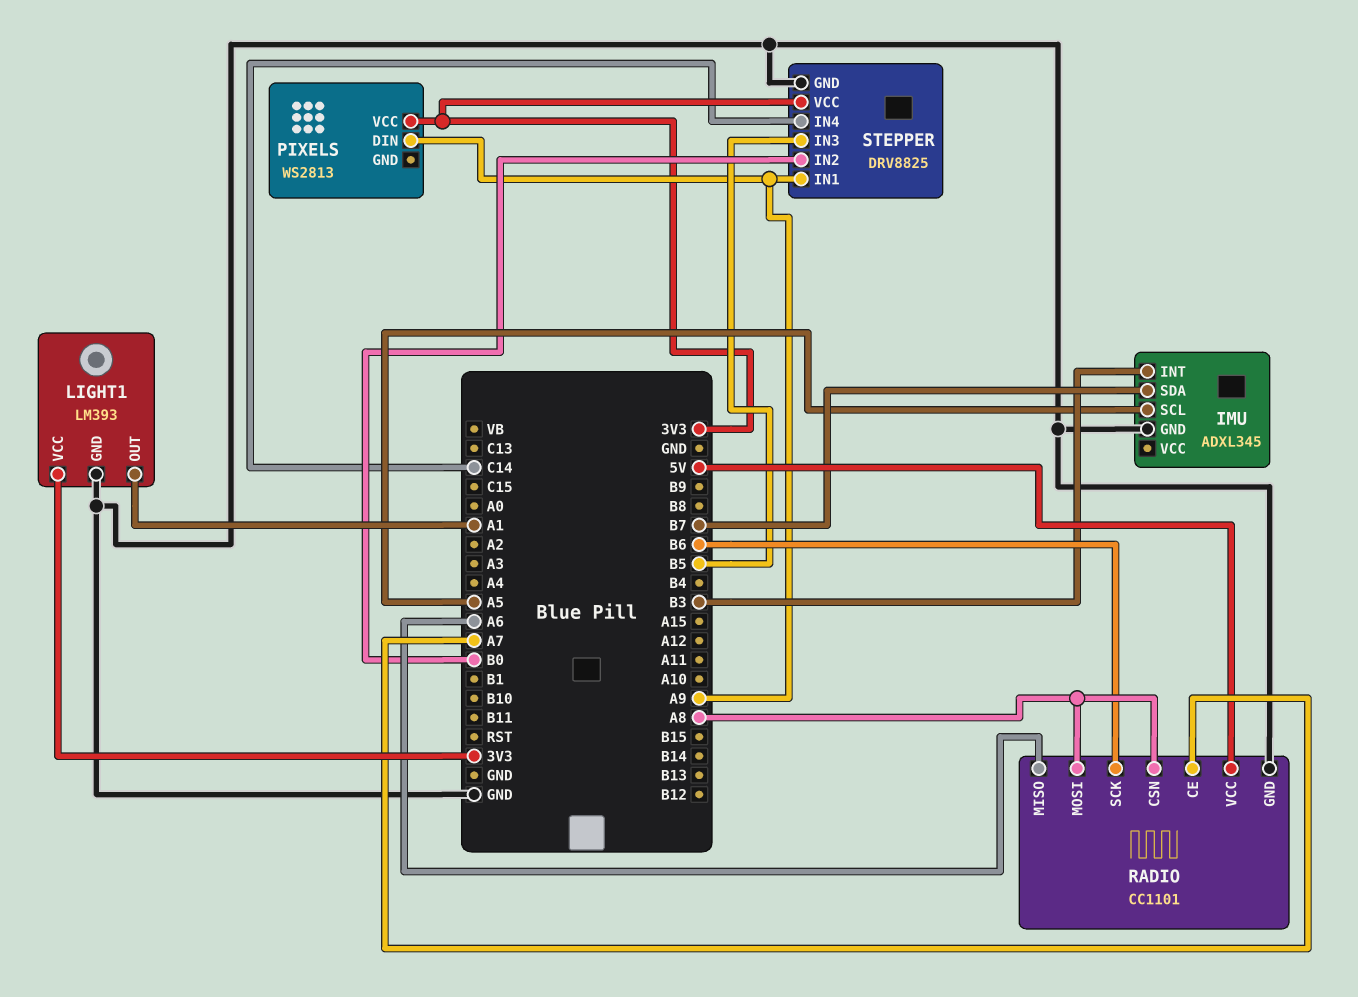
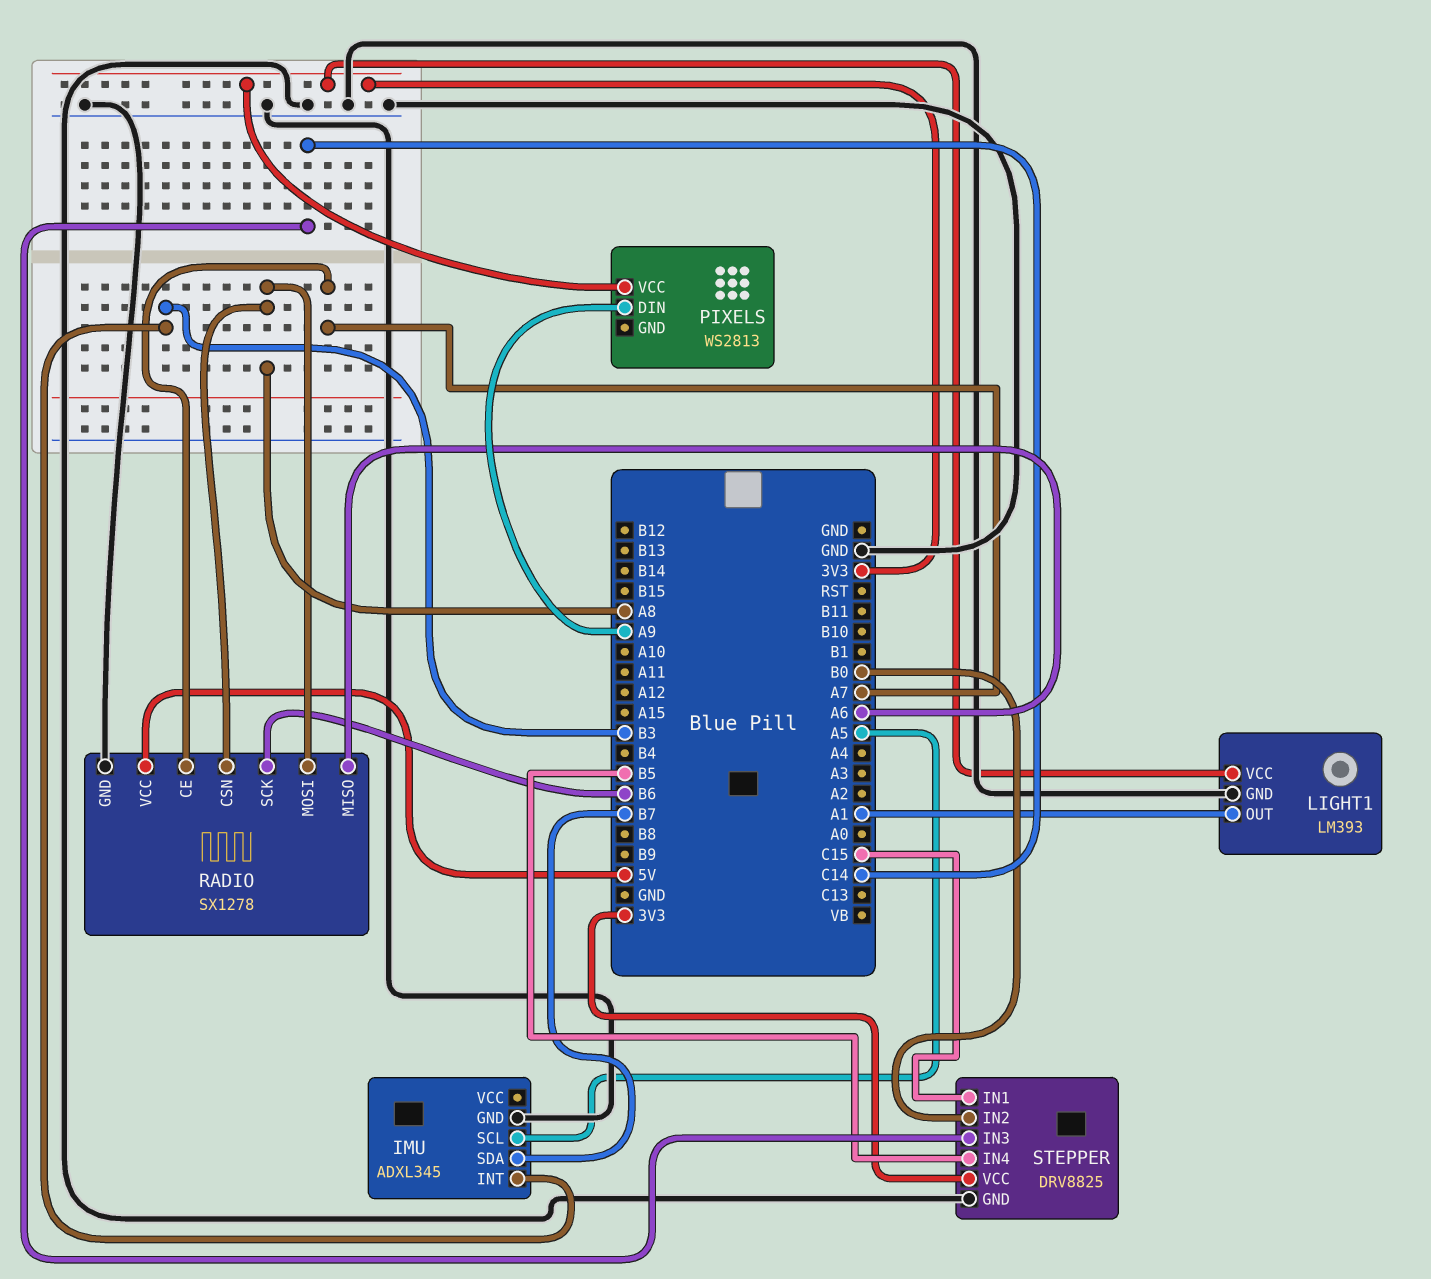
RADIO: CC1101 -> SX1278
STEPPER pin IN1: A9 -> C15
STEPPER pin IN3: B5 -> C14
STEPPER pin IN4: C14 -> B5

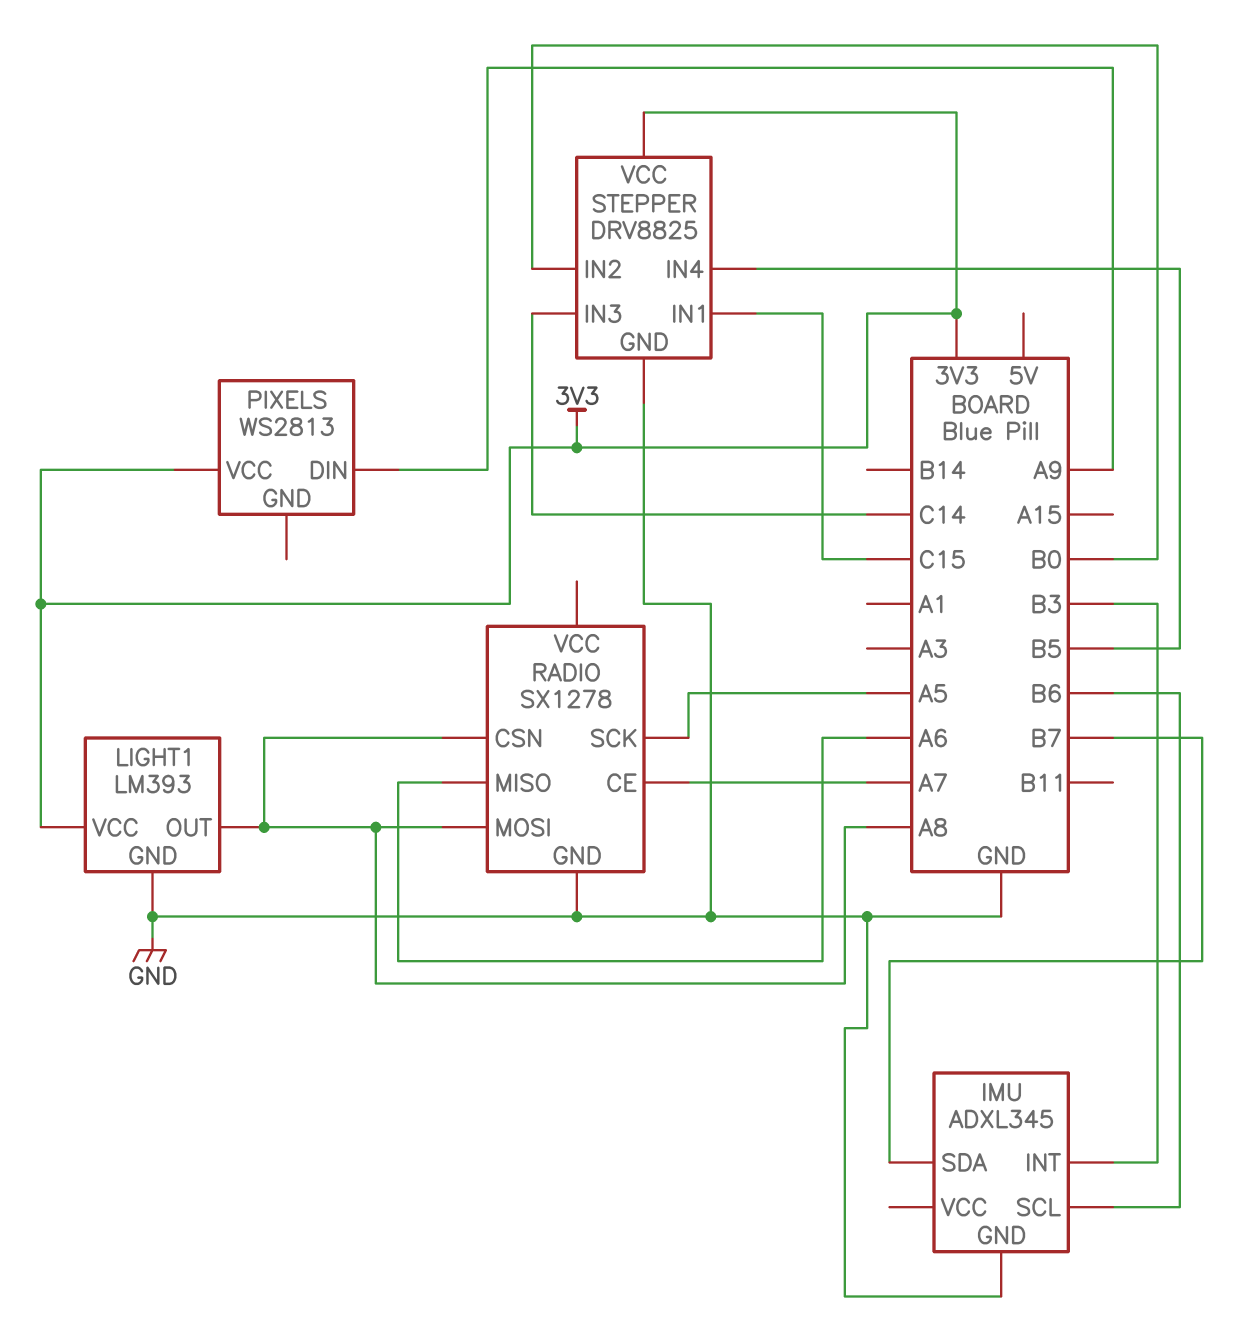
IMU pin SCL: A5 -> B6
LIGHT1 pin OUT: A1 -> A8
RADIO pin SCK: B6 -> A5
RADIO pin VCC: 5V -> none

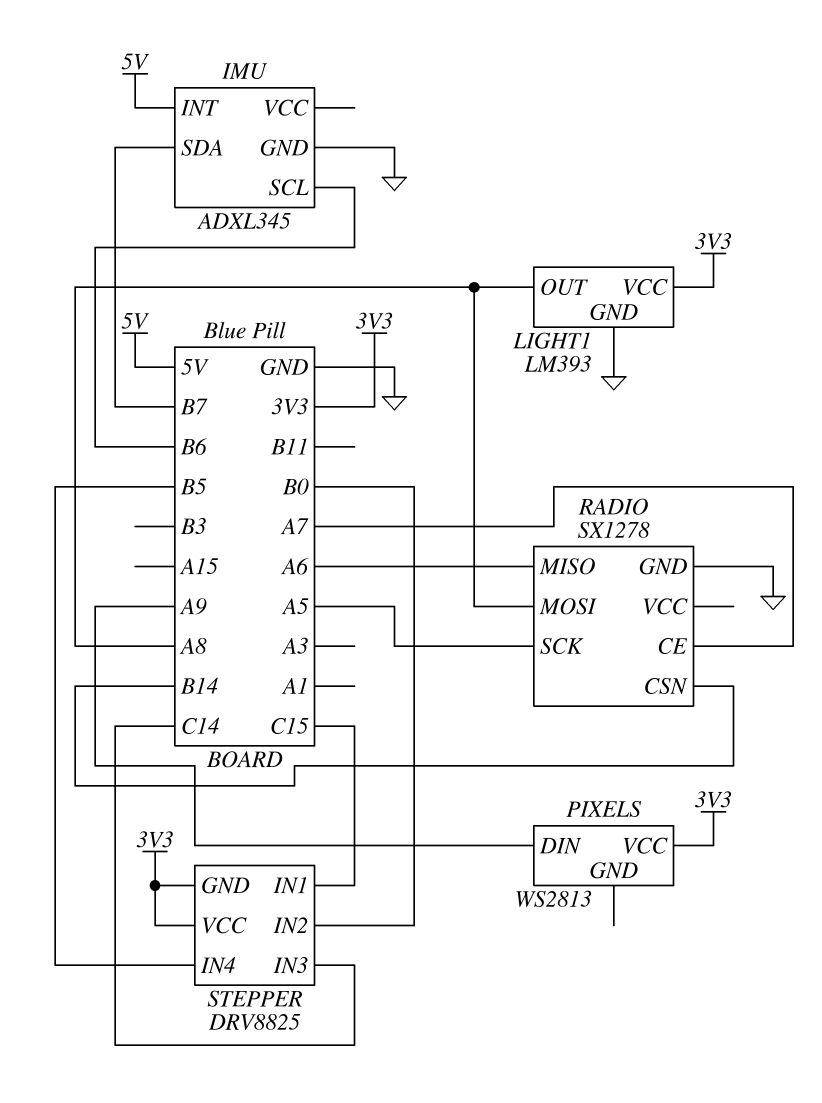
IMU pin INT: B3 -> 5V
RADIO pin CSN: A8 -> B14
STEPPER pin GND: GND -> 3V3

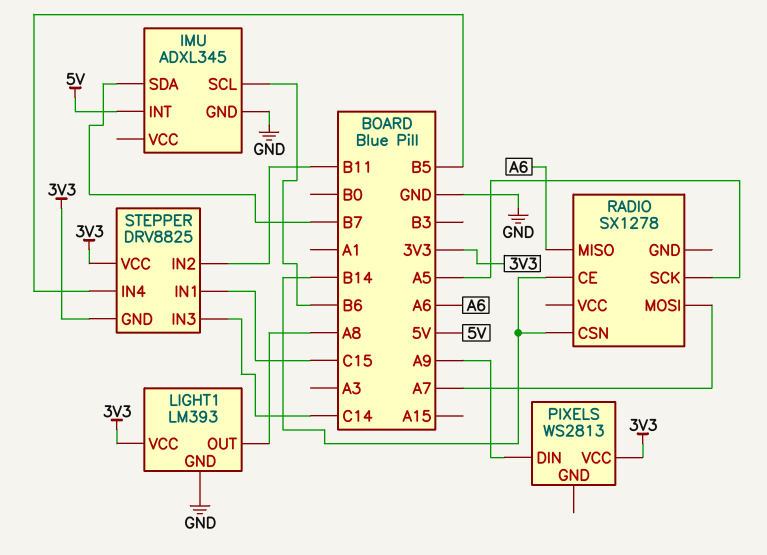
RADIO pin CE: A7 -> B14
RADIO pin GND: GND -> none
RADIO pin MOSI: A8 -> A7
STEPPER pin IN2: B0 -> B11

